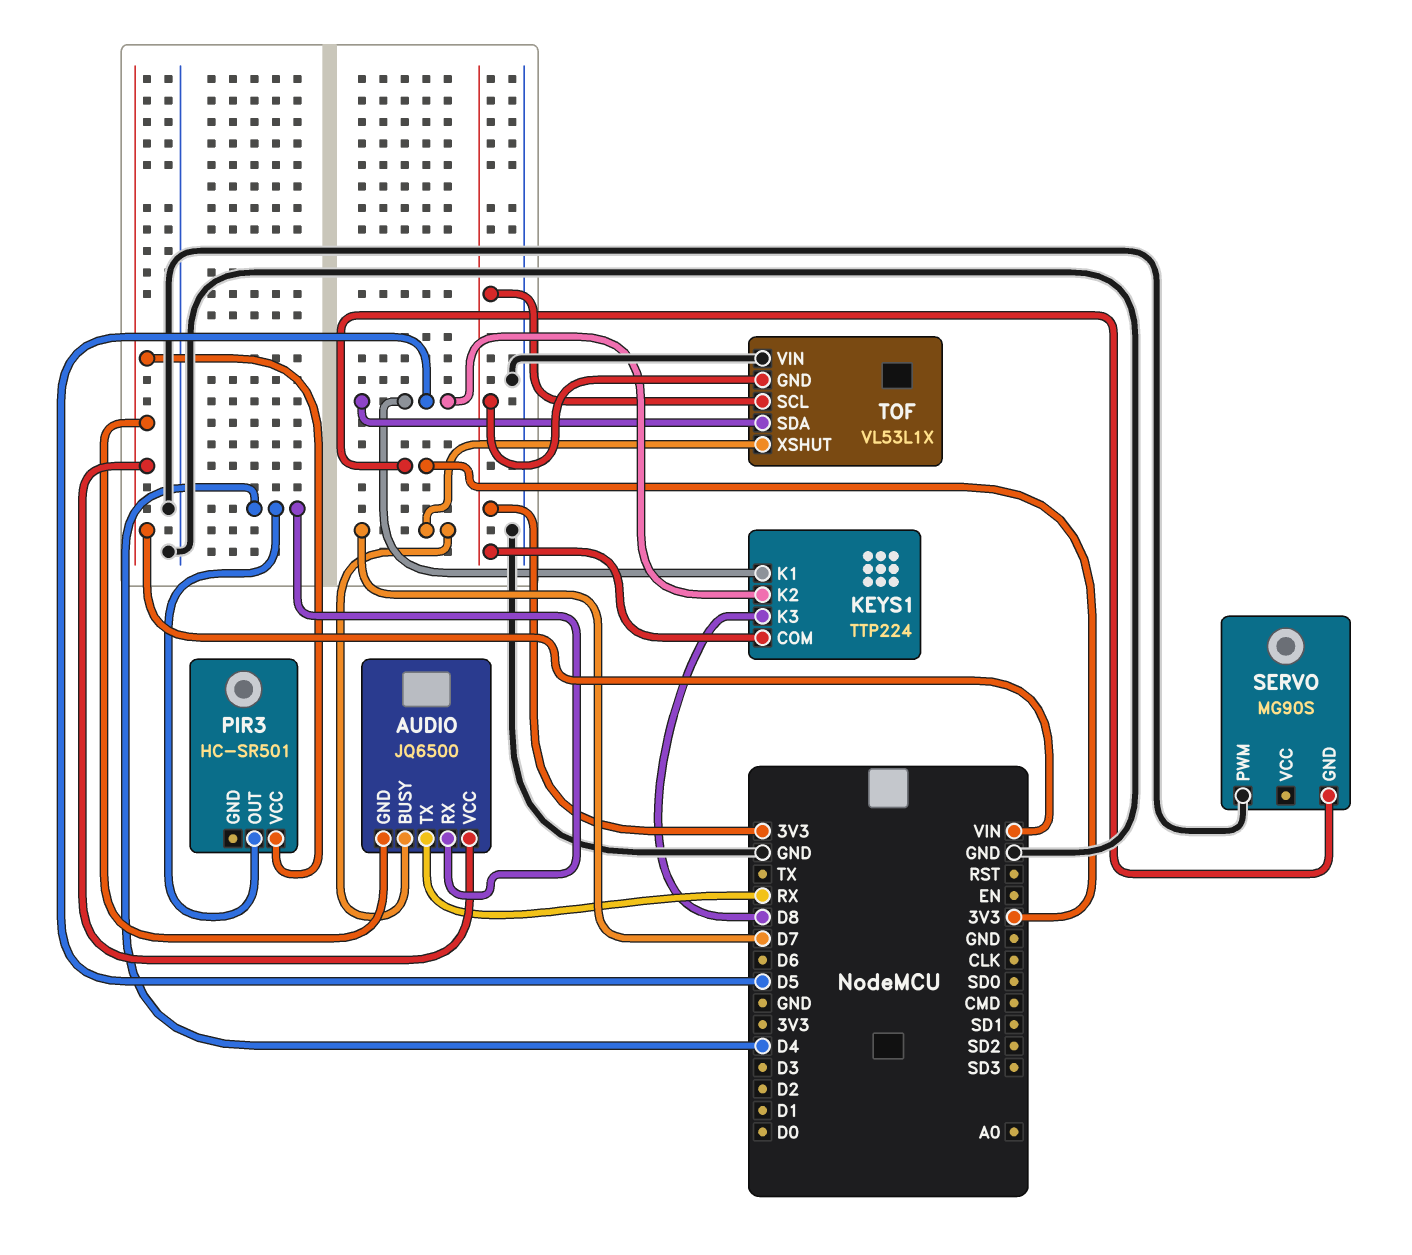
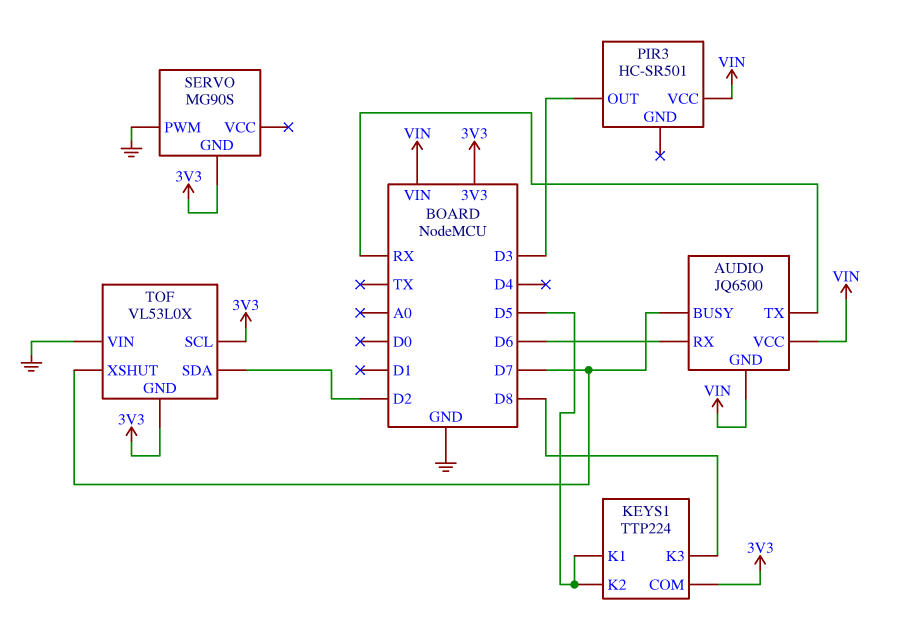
AUDIO pin RX: D4 -> D6
PIR3 pin OUT: D4 -> D3
TOF: VL53L1X -> VL53L0X
TOF pin SDA: D5 -> D2

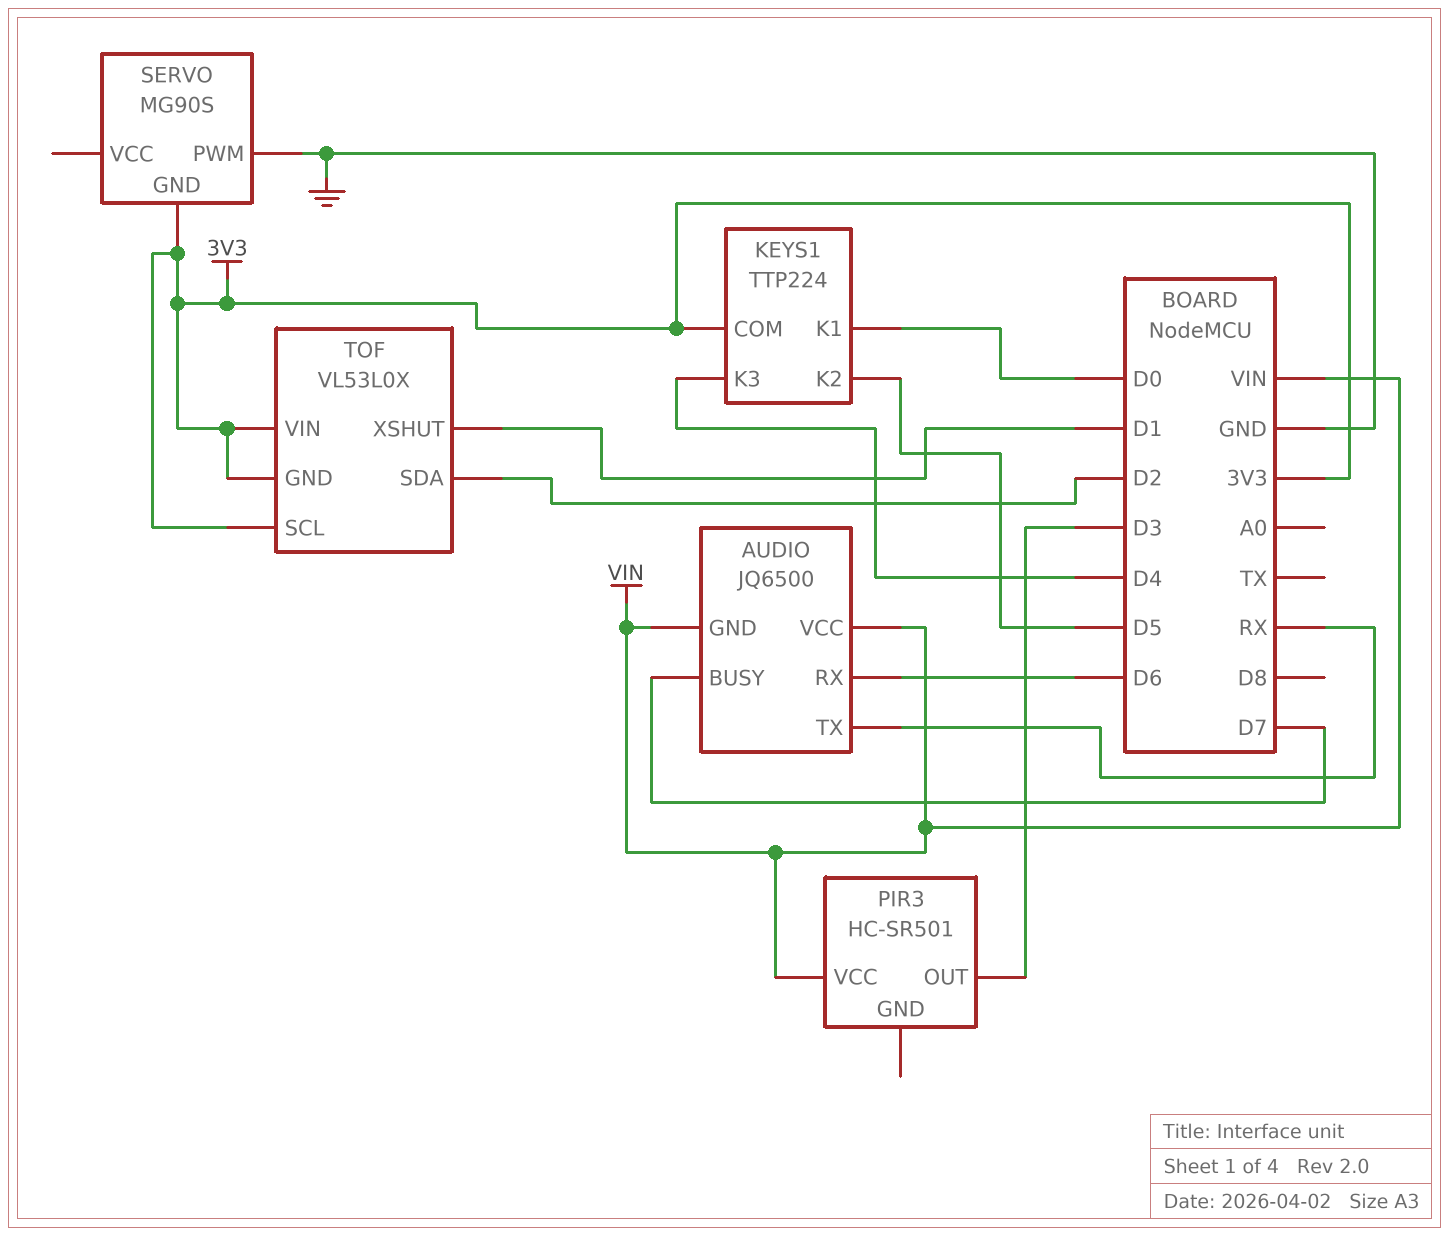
KEYS1 pin K1: D5 -> D0
KEYS1 pin K3: D8 -> D4
TOF pin VIN: GND -> 3V3
TOF pin XSHUT: D7 -> D1

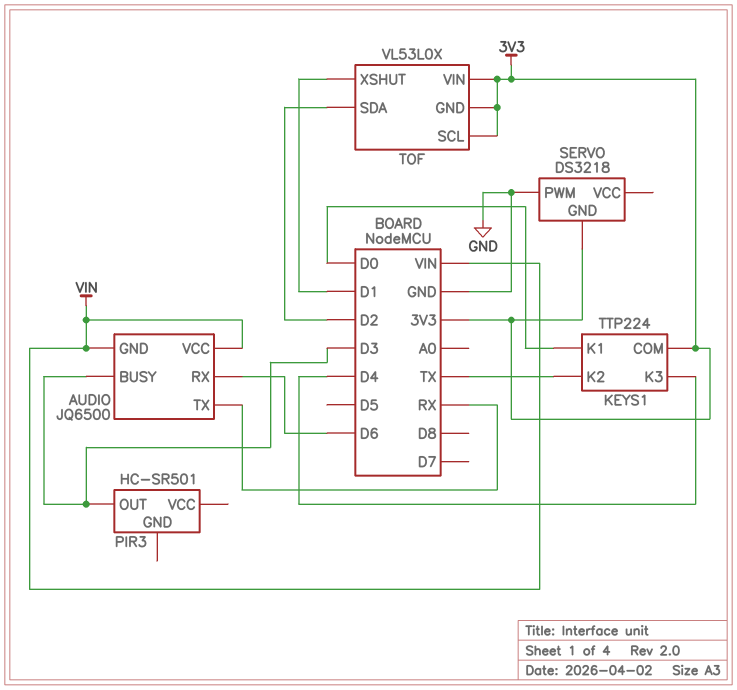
AUDIO pin BUSY: D7 -> D3
KEYS1 pin K2: D5 -> TX
PIR3 pin VCC: VIN -> none
SERVO: MG90S -> DS3218

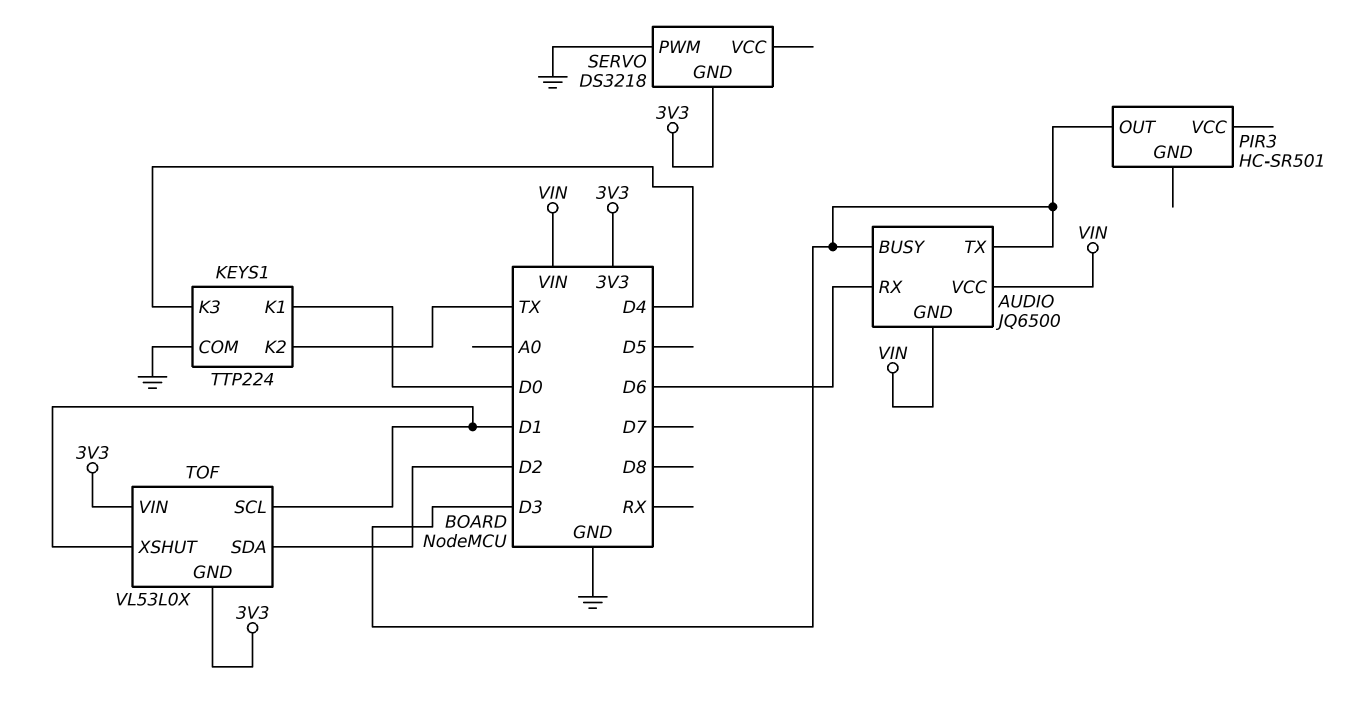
AUDIO pin TX: RX -> D3
KEYS1 pin COM: 3V3 -> GND
TOF pin SCL: 3V3 -> D1

